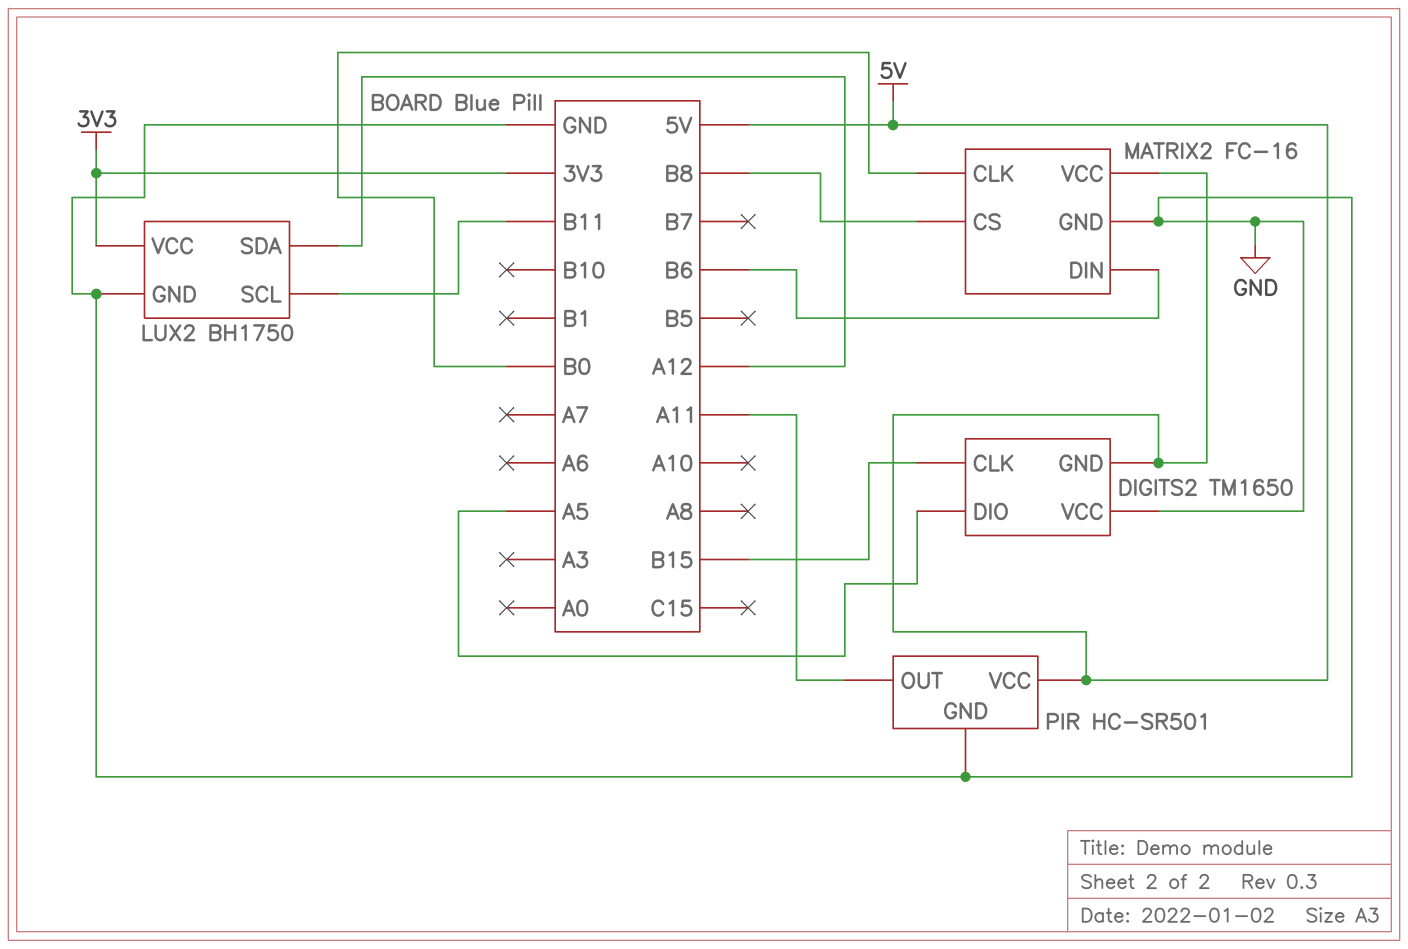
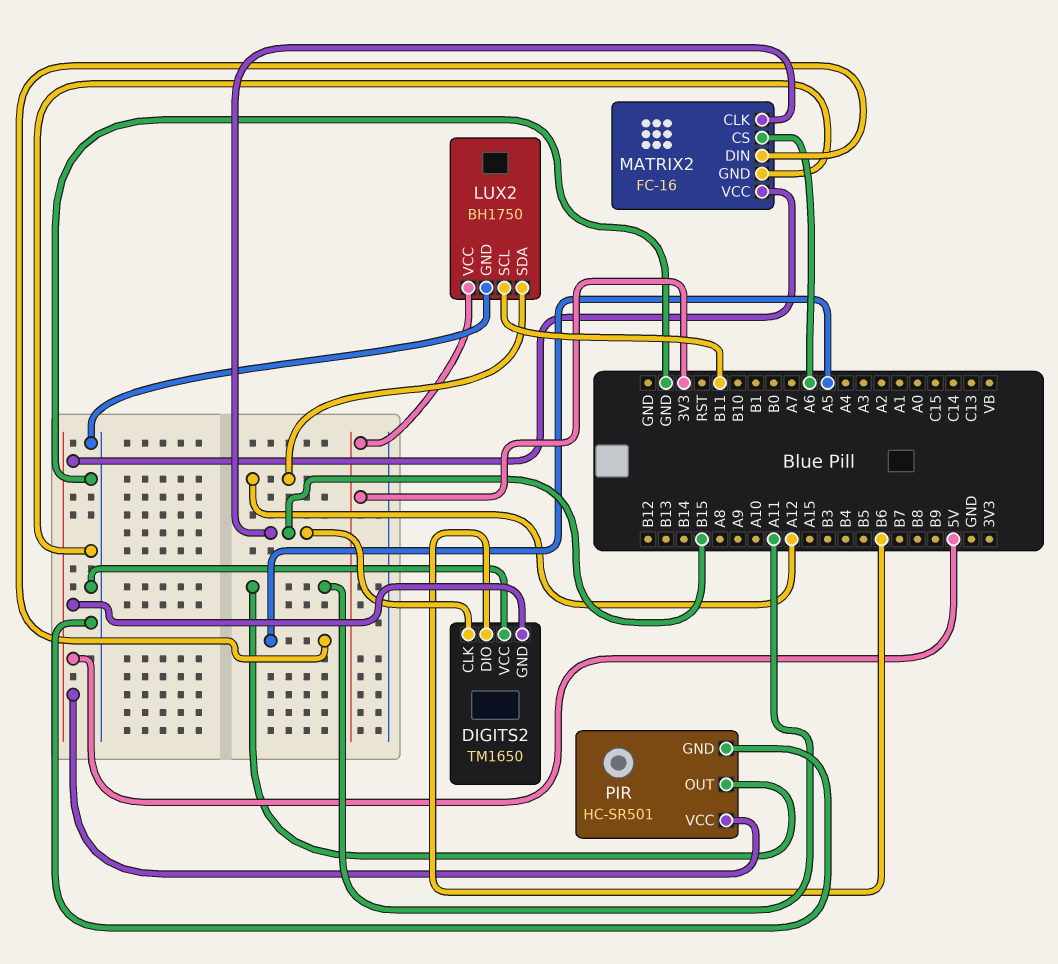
DIGITS2 pin DIO: A5 -> B6
MATRIX2 pin CLK: B0 -> B15
MATRIX2 pin CS: B8 -> A6
MATRIX2 pin DIN: B6 -> A5

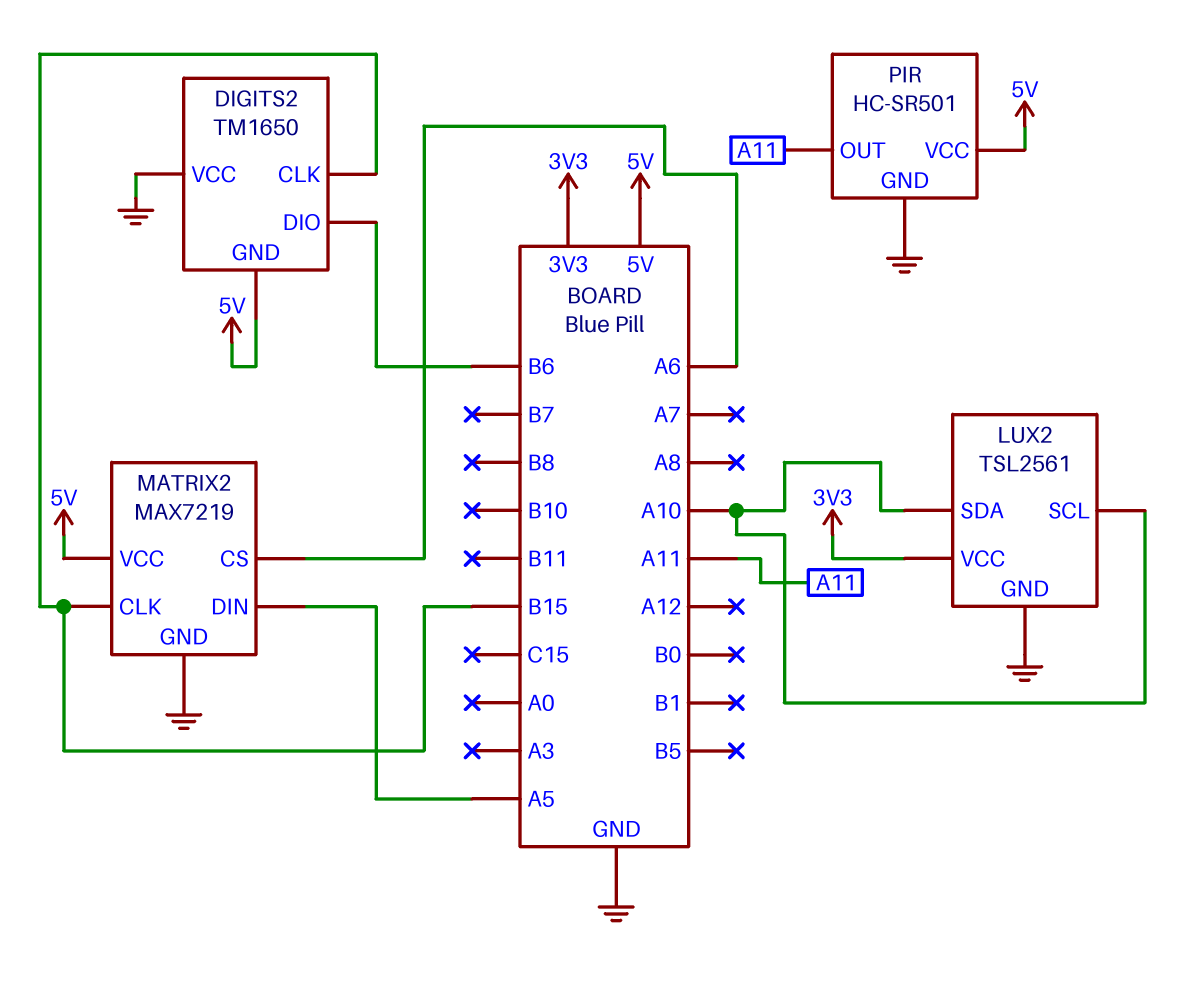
LUX2: BH1750 -> TSL2561
LUX2 pin SCL: B11 -> A10
LUX2 pin SDA: A12 -> A10
MATRIX2: FC-16 -> MAX7219

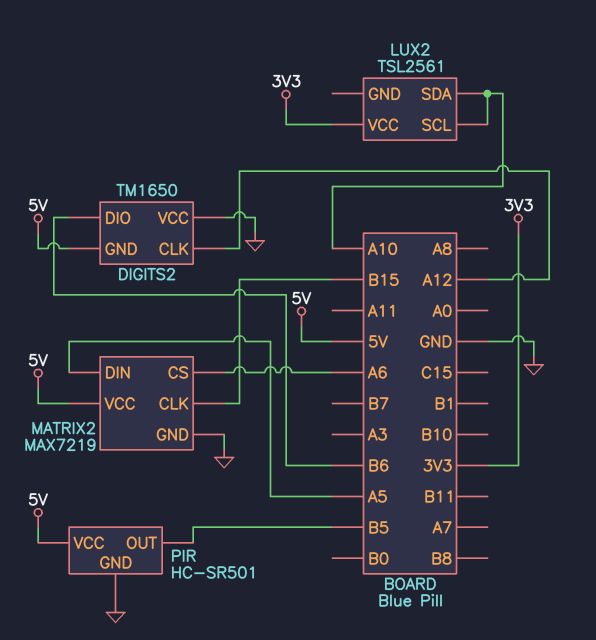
DIGITS2 pin CLK: B15 -> A12
LUX2 pin GND: GND -> none
PIR pin OUT: A11 -> B5

